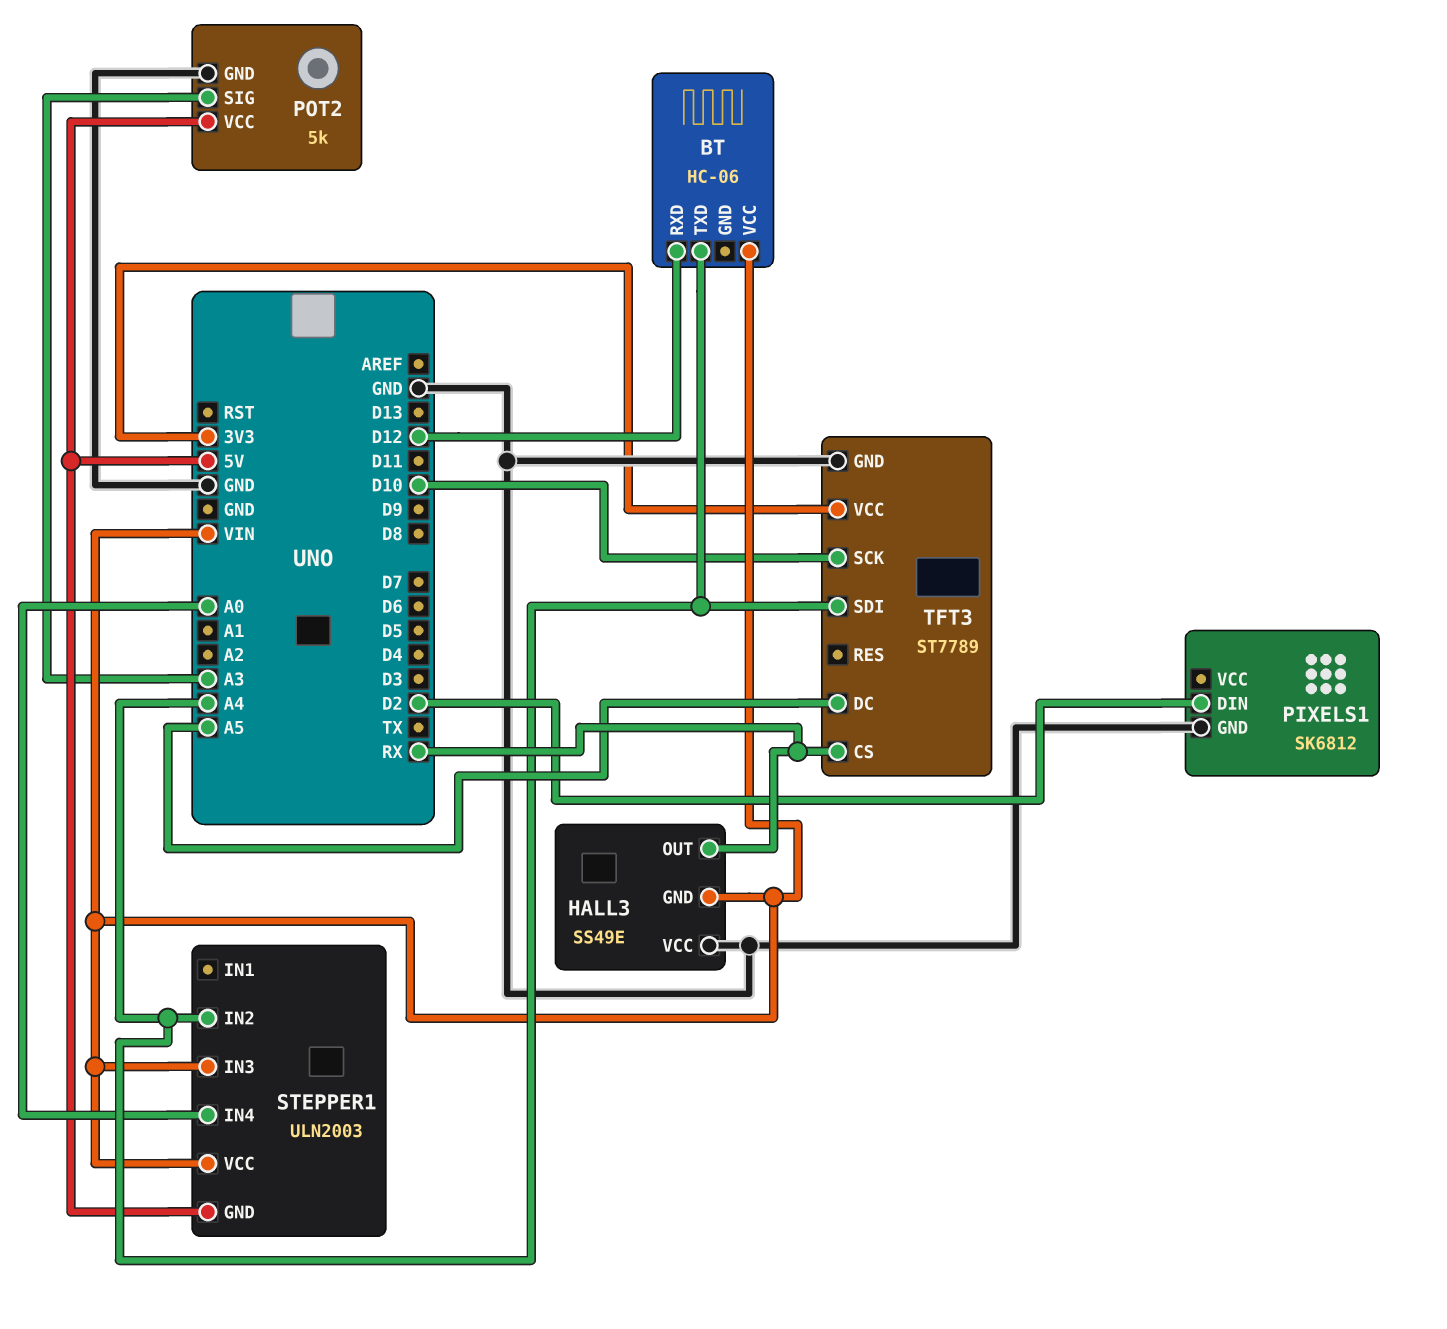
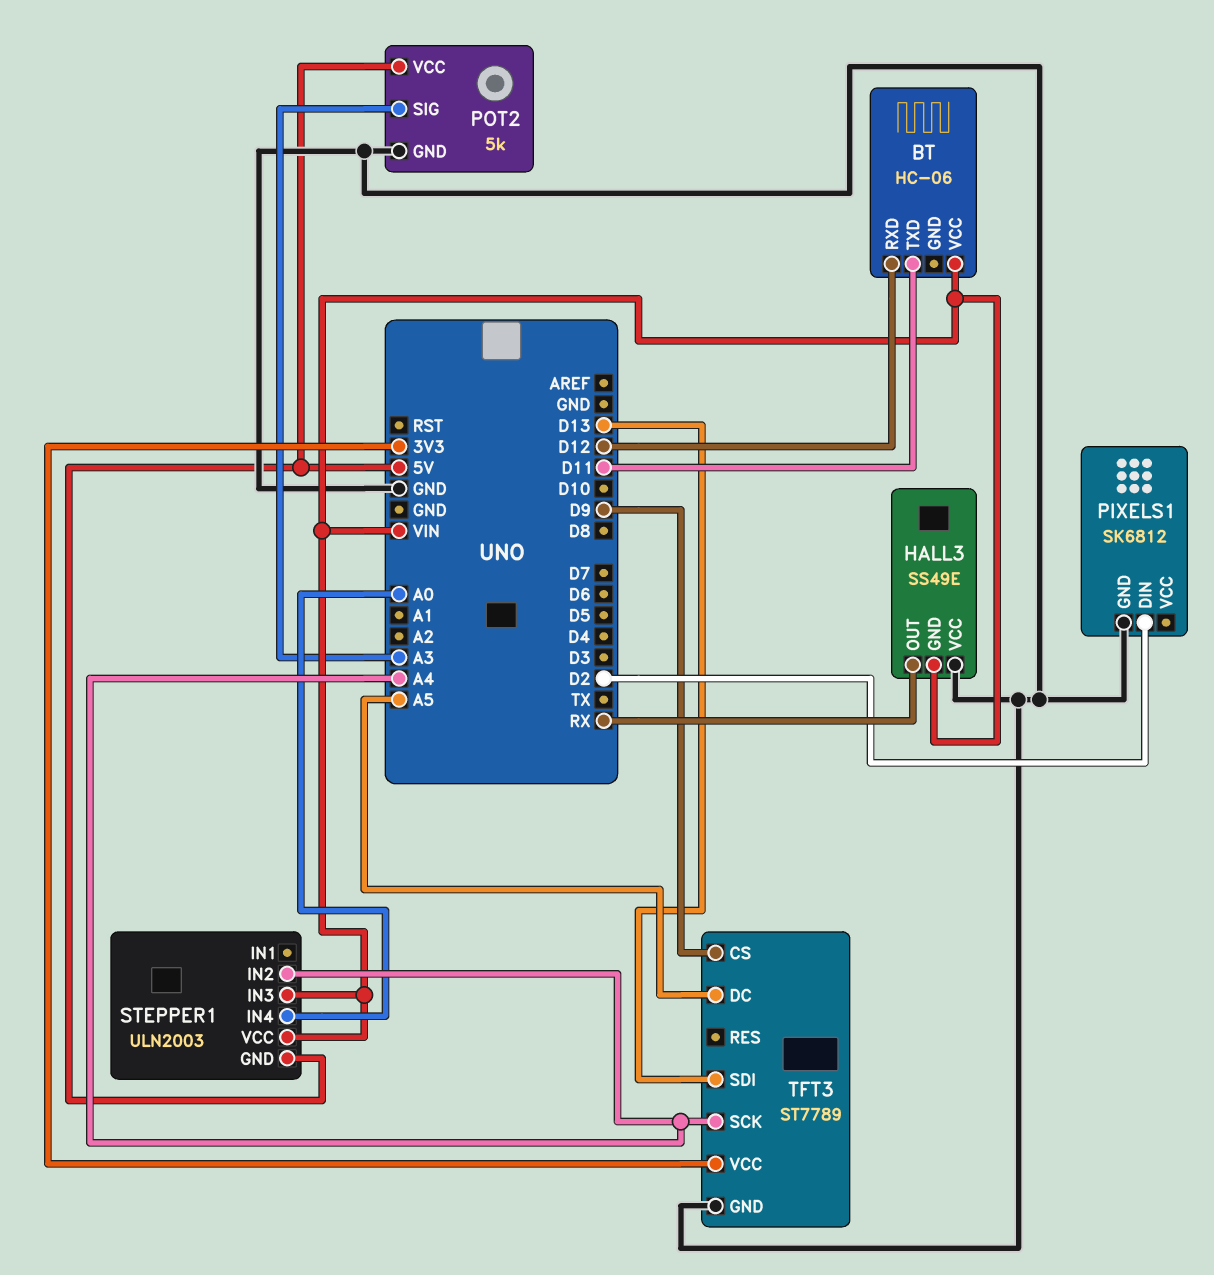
BT pin TXD: A4 -> D11
TFT3 pin CS: RX -> D9
TFT3 pin SCK: D10 -> A4
TFT3 pin SDI: A4 -> D13

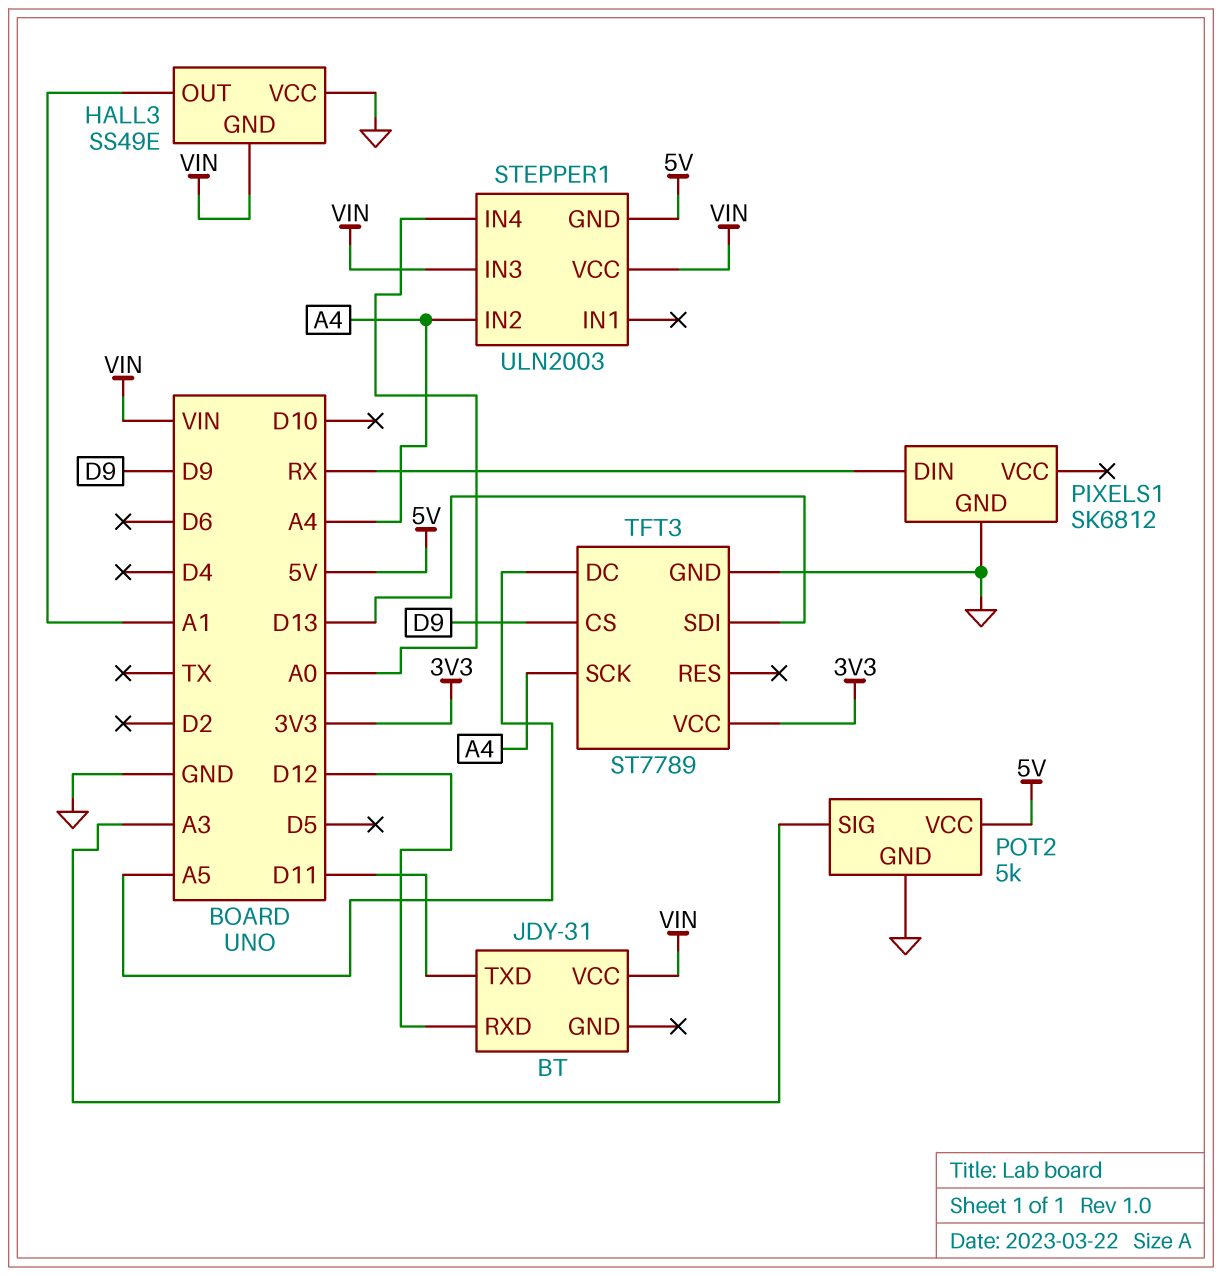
BT: HC-06 -> JDY-31
HALL3 pin OUT: RX -> A1
PIXELS1 pin DIN: D2 -> RX

